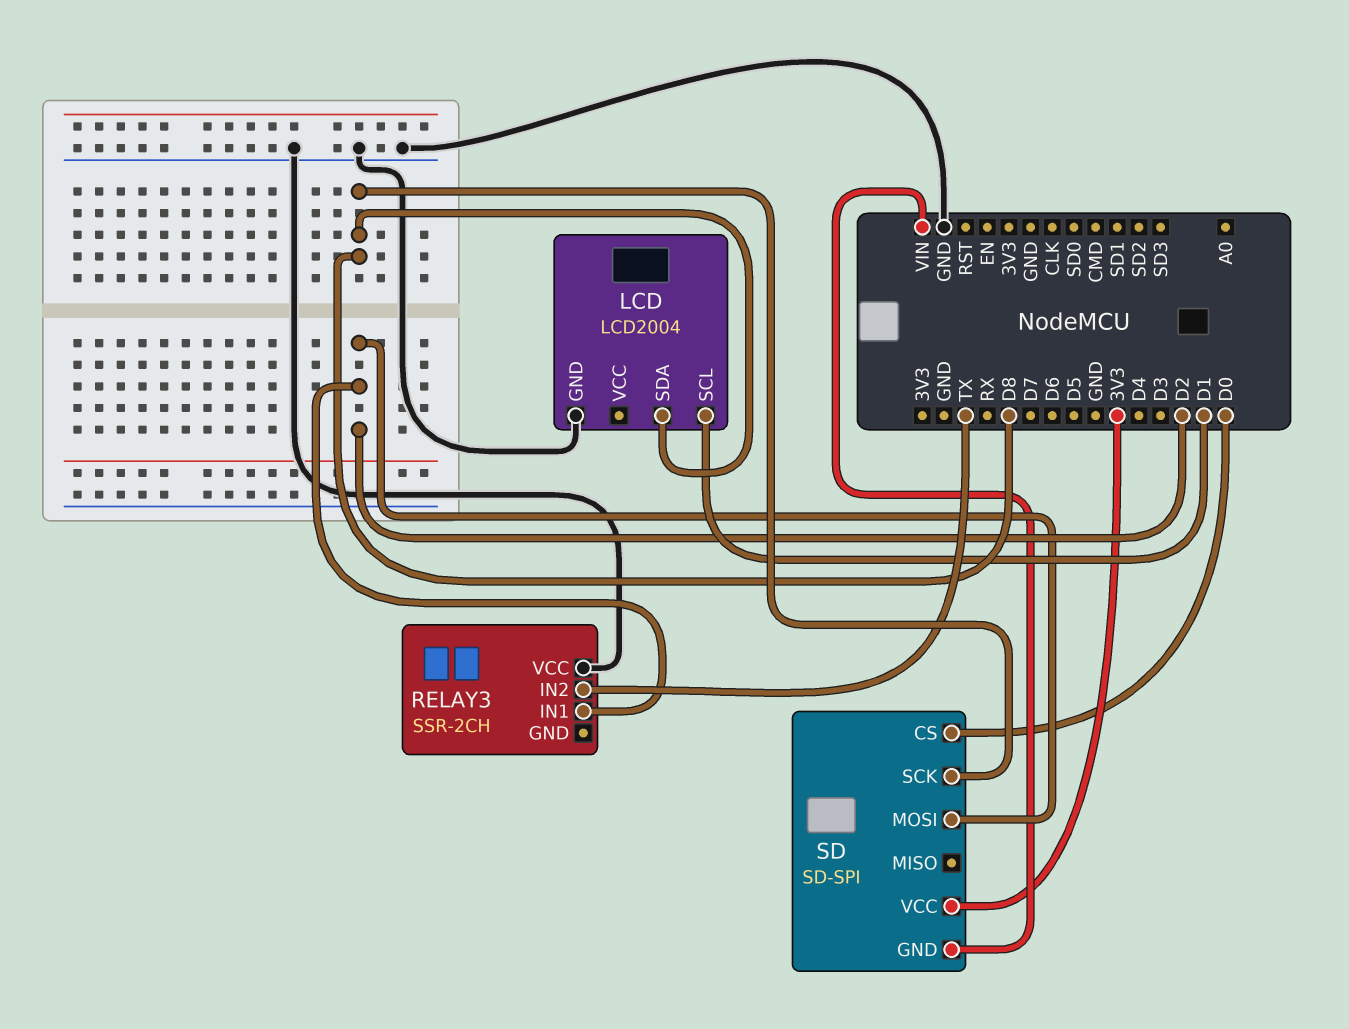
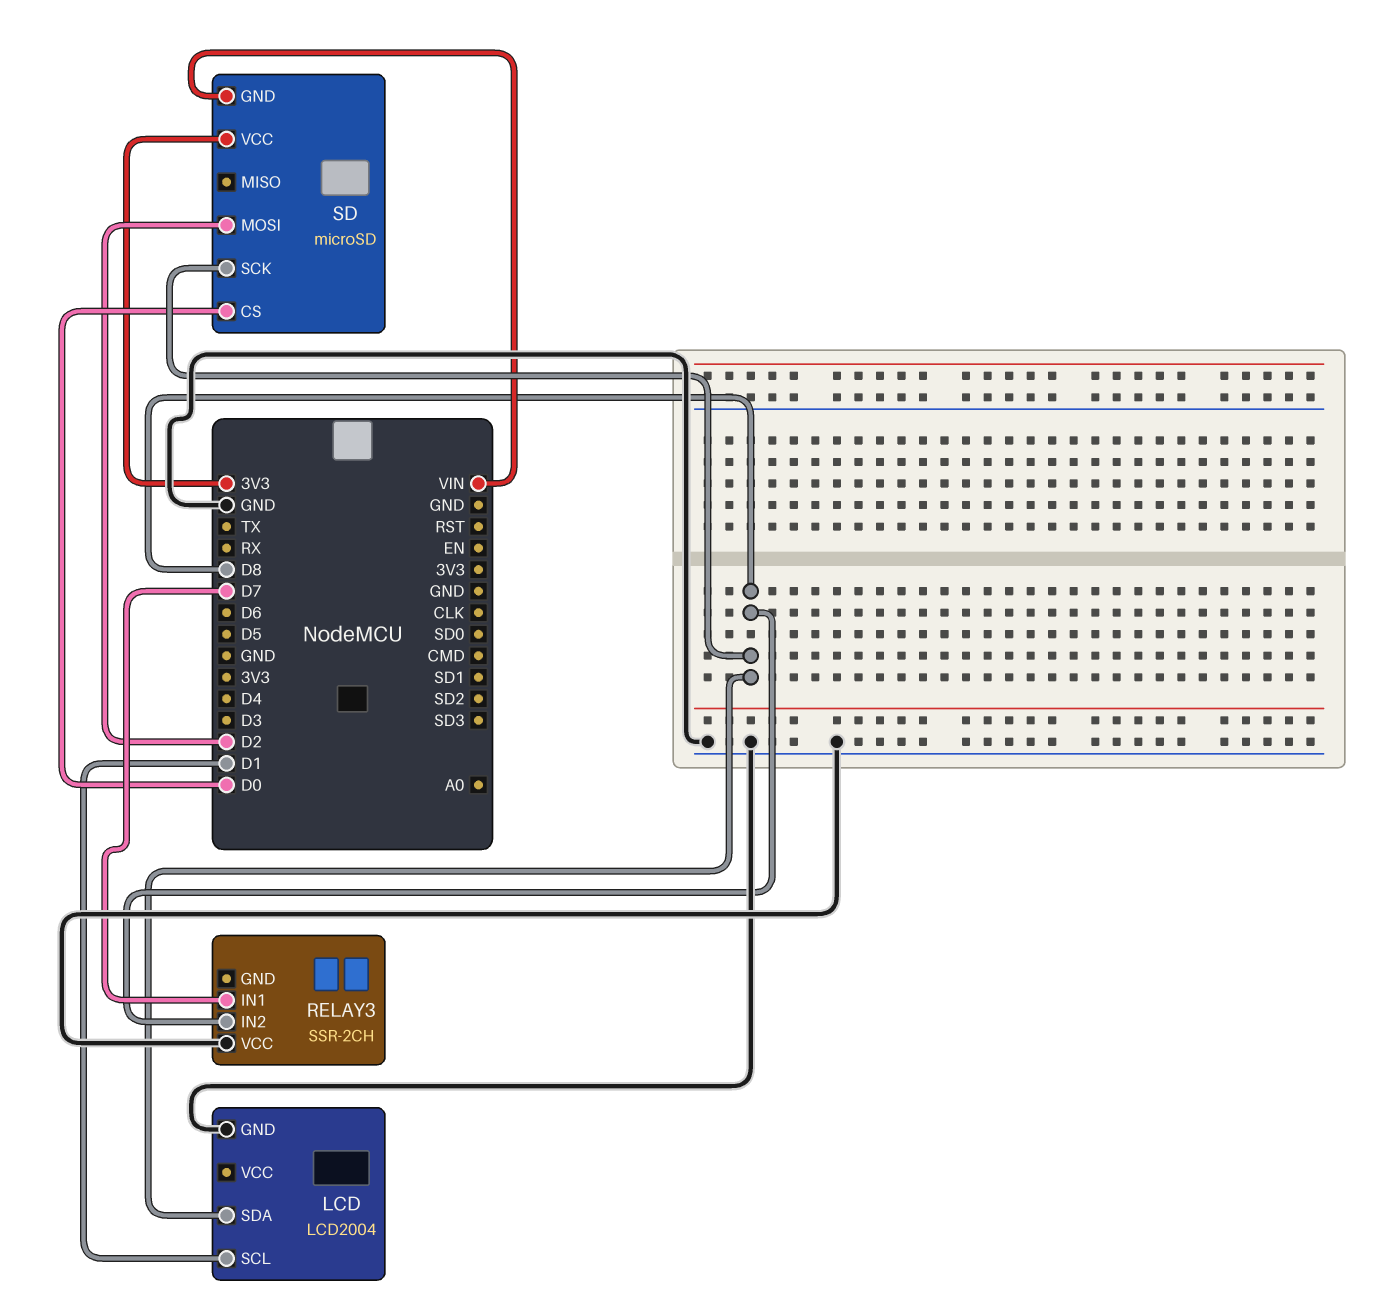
RELAY3 pin IN1: D2 -> D7
RELAY3 pin IN2: TX -> D8
SD: SD-SPI -> microSD

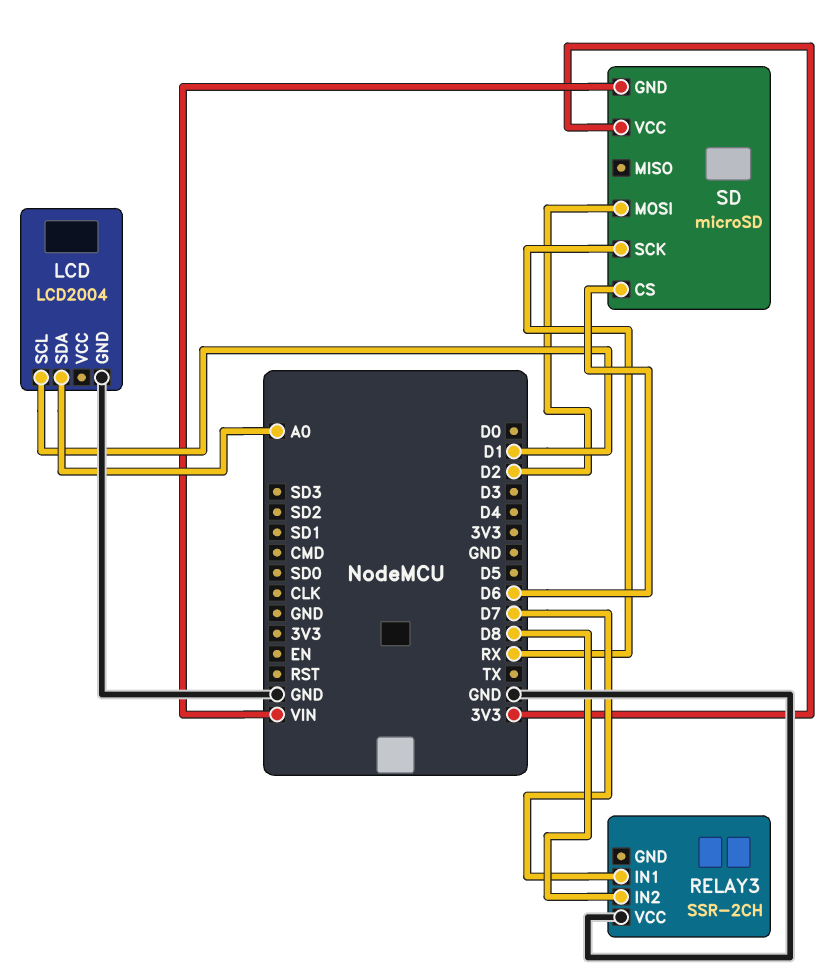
LCD pin SDA: D8 -> A0
SD pin CS: D0 -> D6
SD pin SCK: D8 -> RX

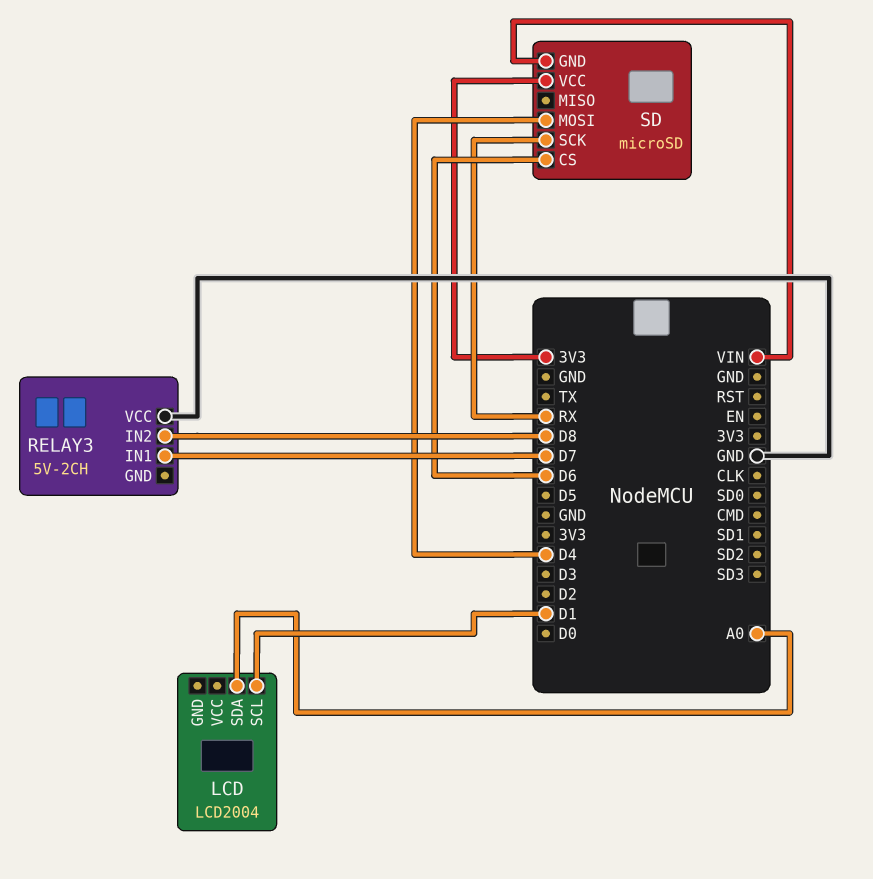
LCD pin GND: GND -> none
RELAY3: SSR-2CH -> 5V-2CH
SD pin MOSI: D2 -> D4

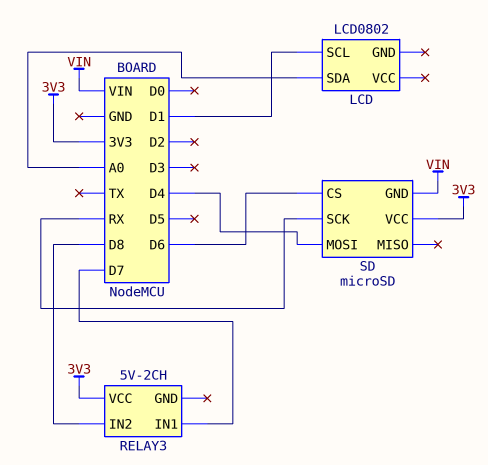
LCD: LCD2004 -> LCD0802
RELAY3 pin VCC: GND -> 3V3

